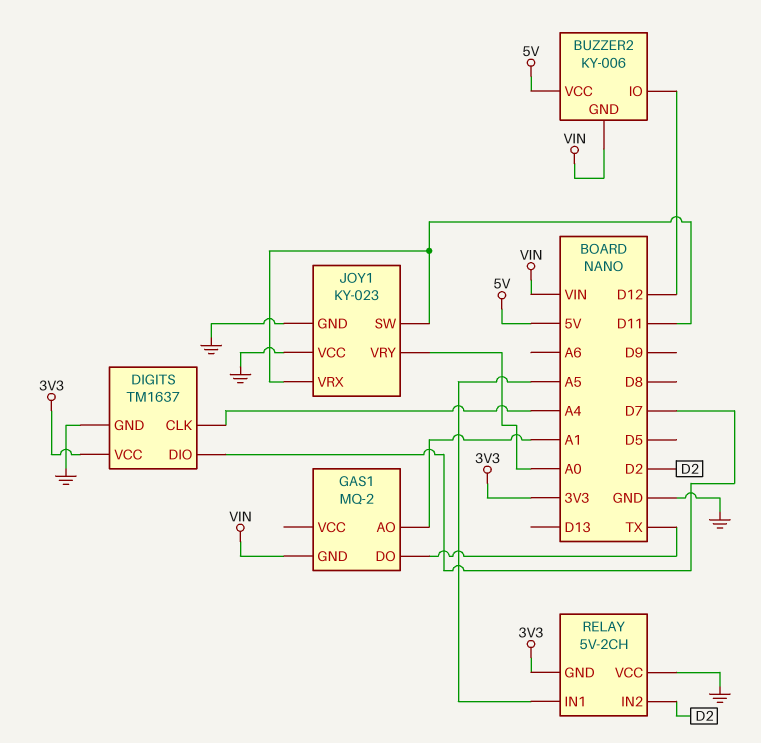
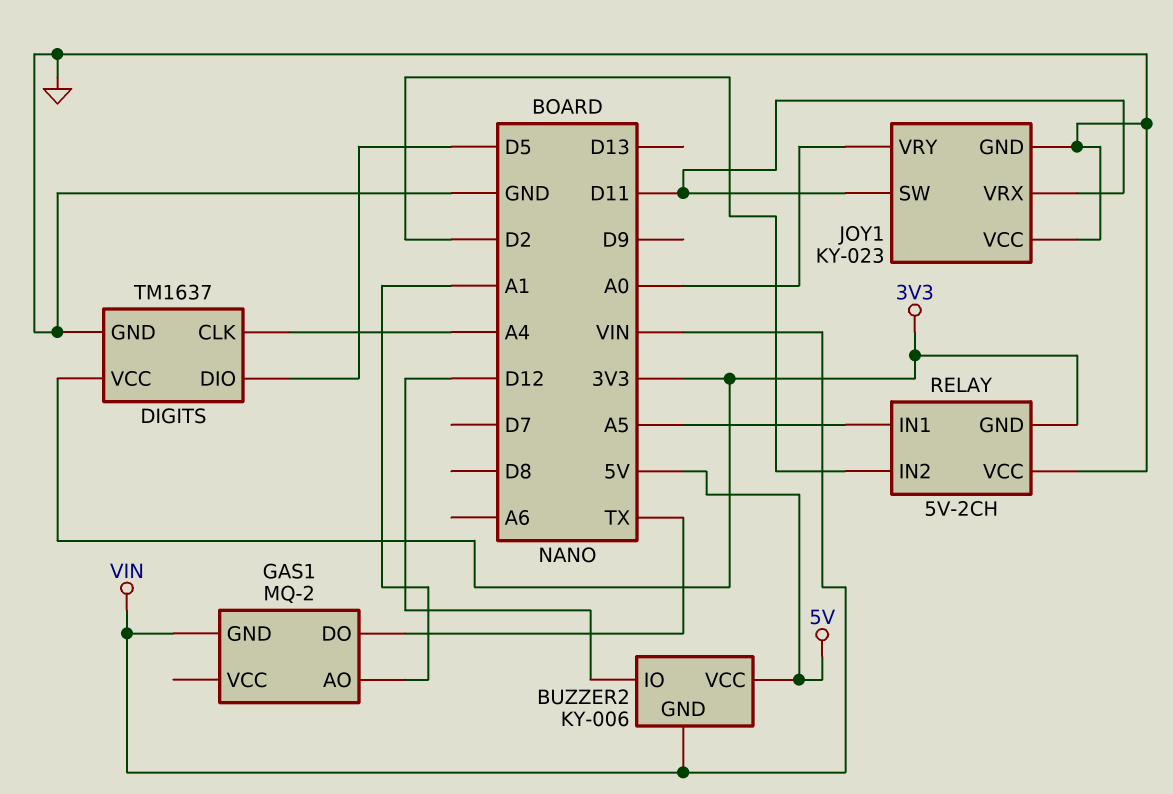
DIGITS pin DIO: D7 -> D5

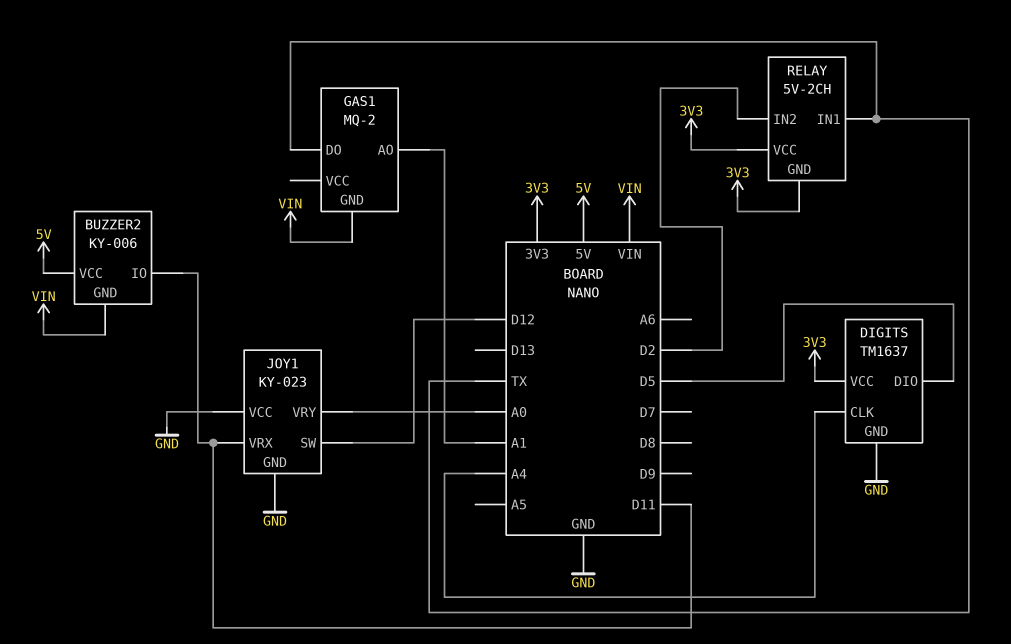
BUZZER2 pin IO: D12 -> D11
JOY1 pin SW: D11 -> D12
RELAY pin IN1: A5 -> TX
RELAY pin VCC: GND -> 3V3

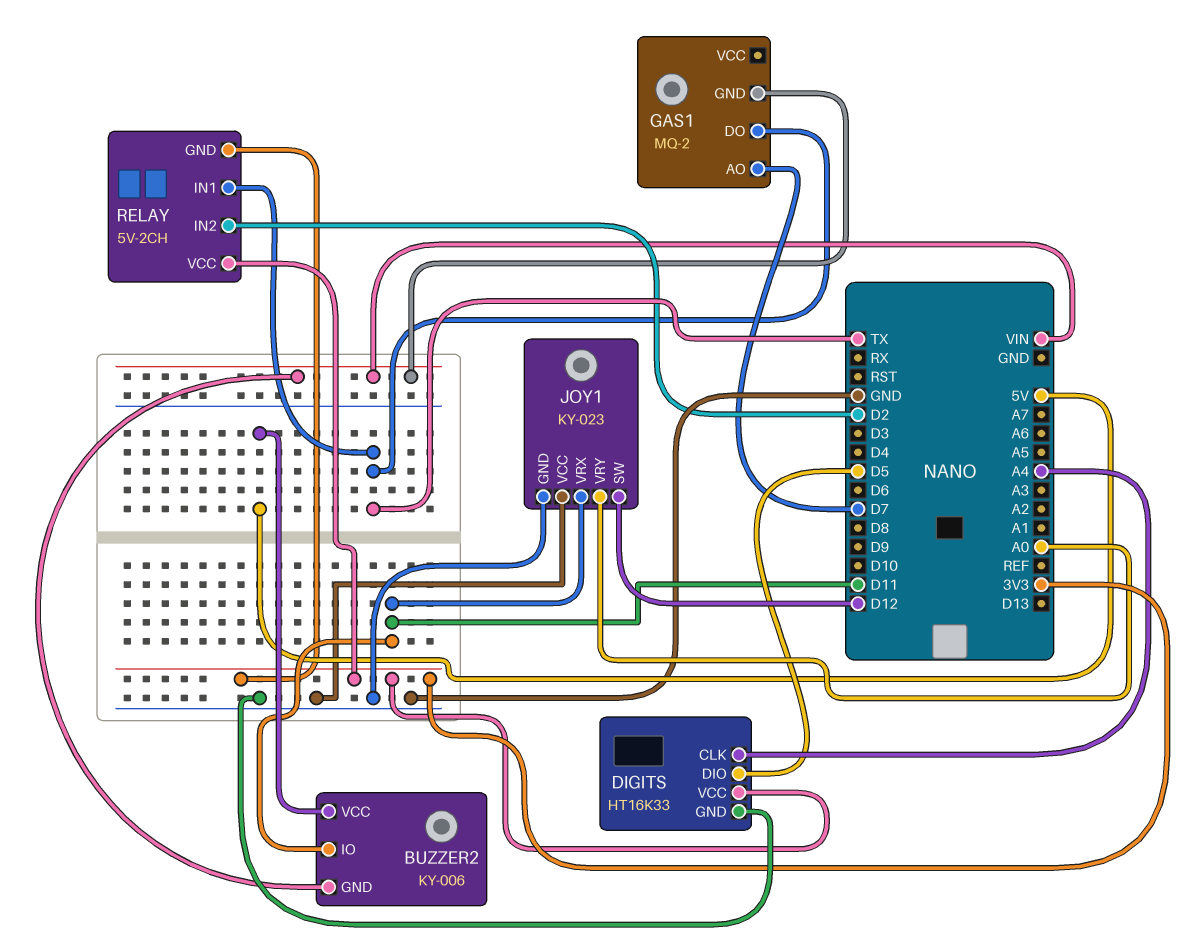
DIGITS: TM1637 -> HT16K33
GAS1 pin AO: A1 -> D7

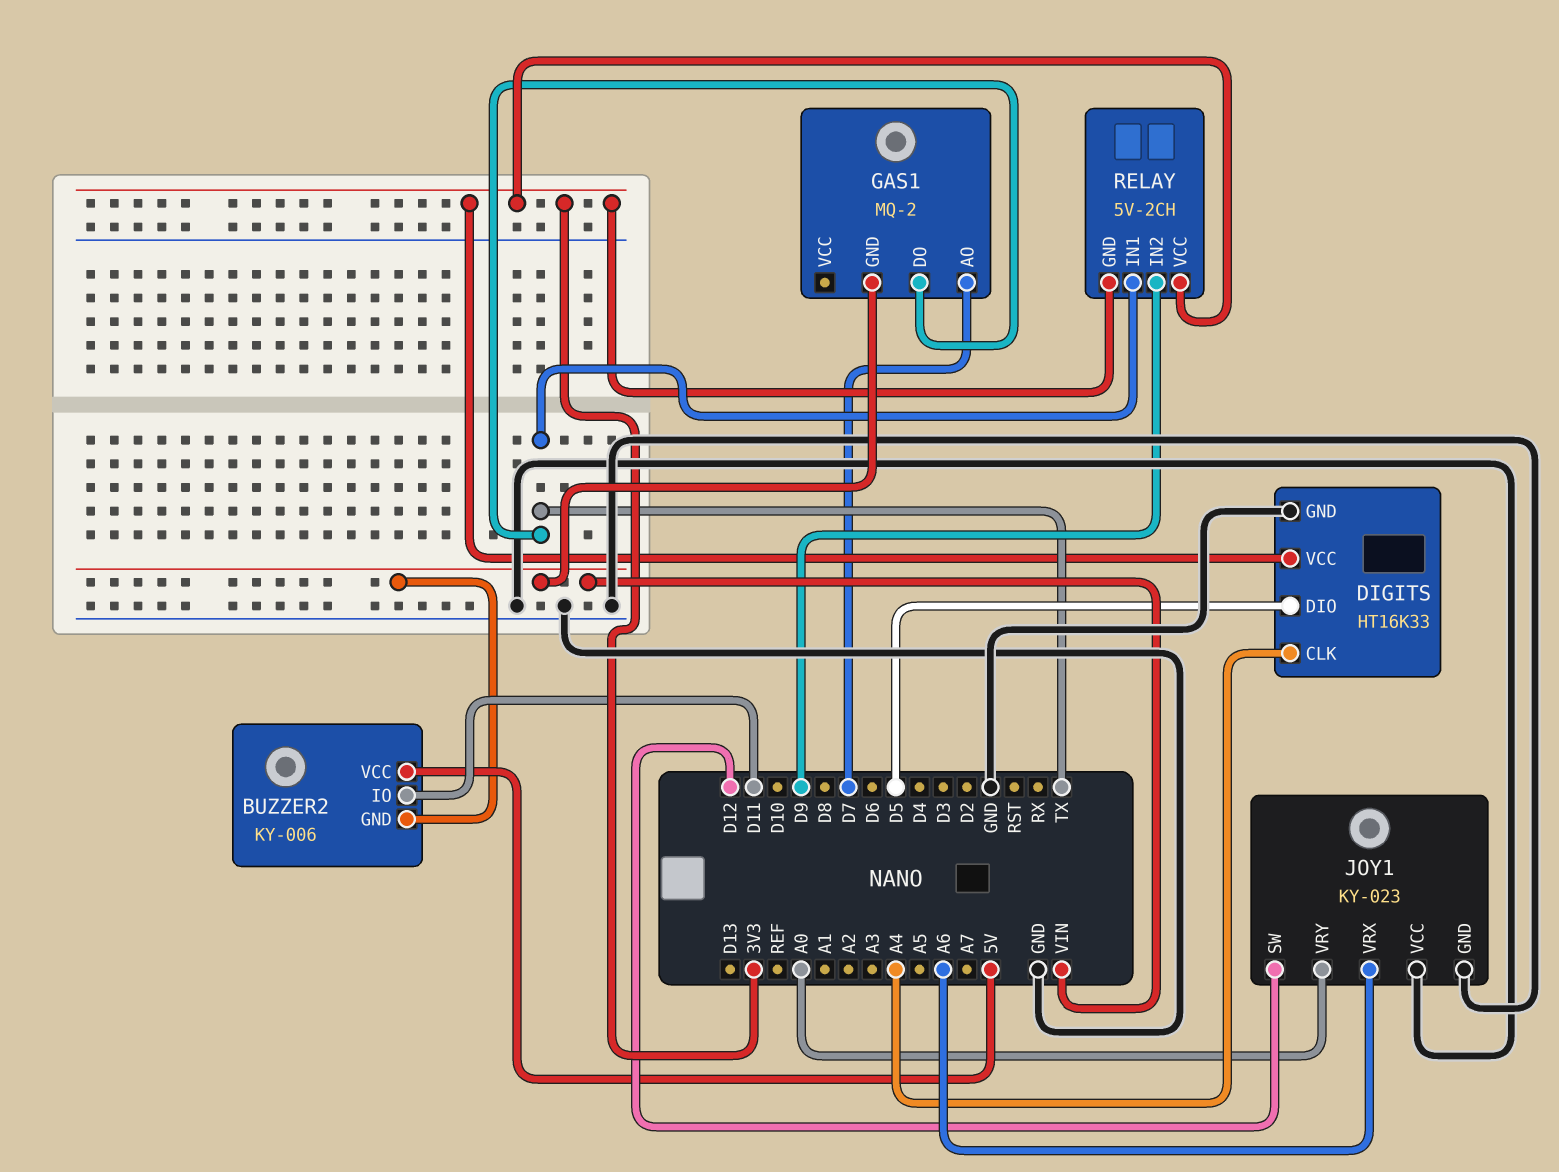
JOY1 pin VRX: D11 -> A6
RELAY pin IN2: D2 -> D9

